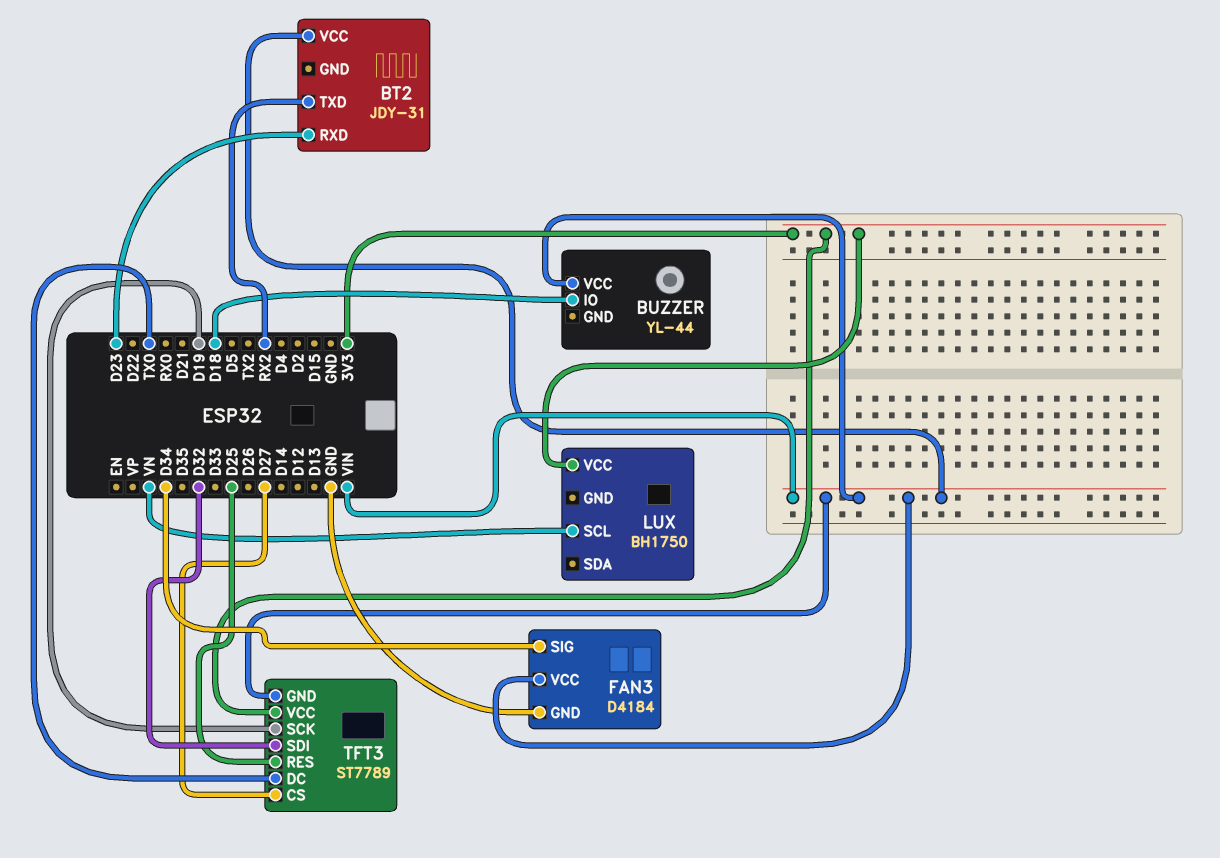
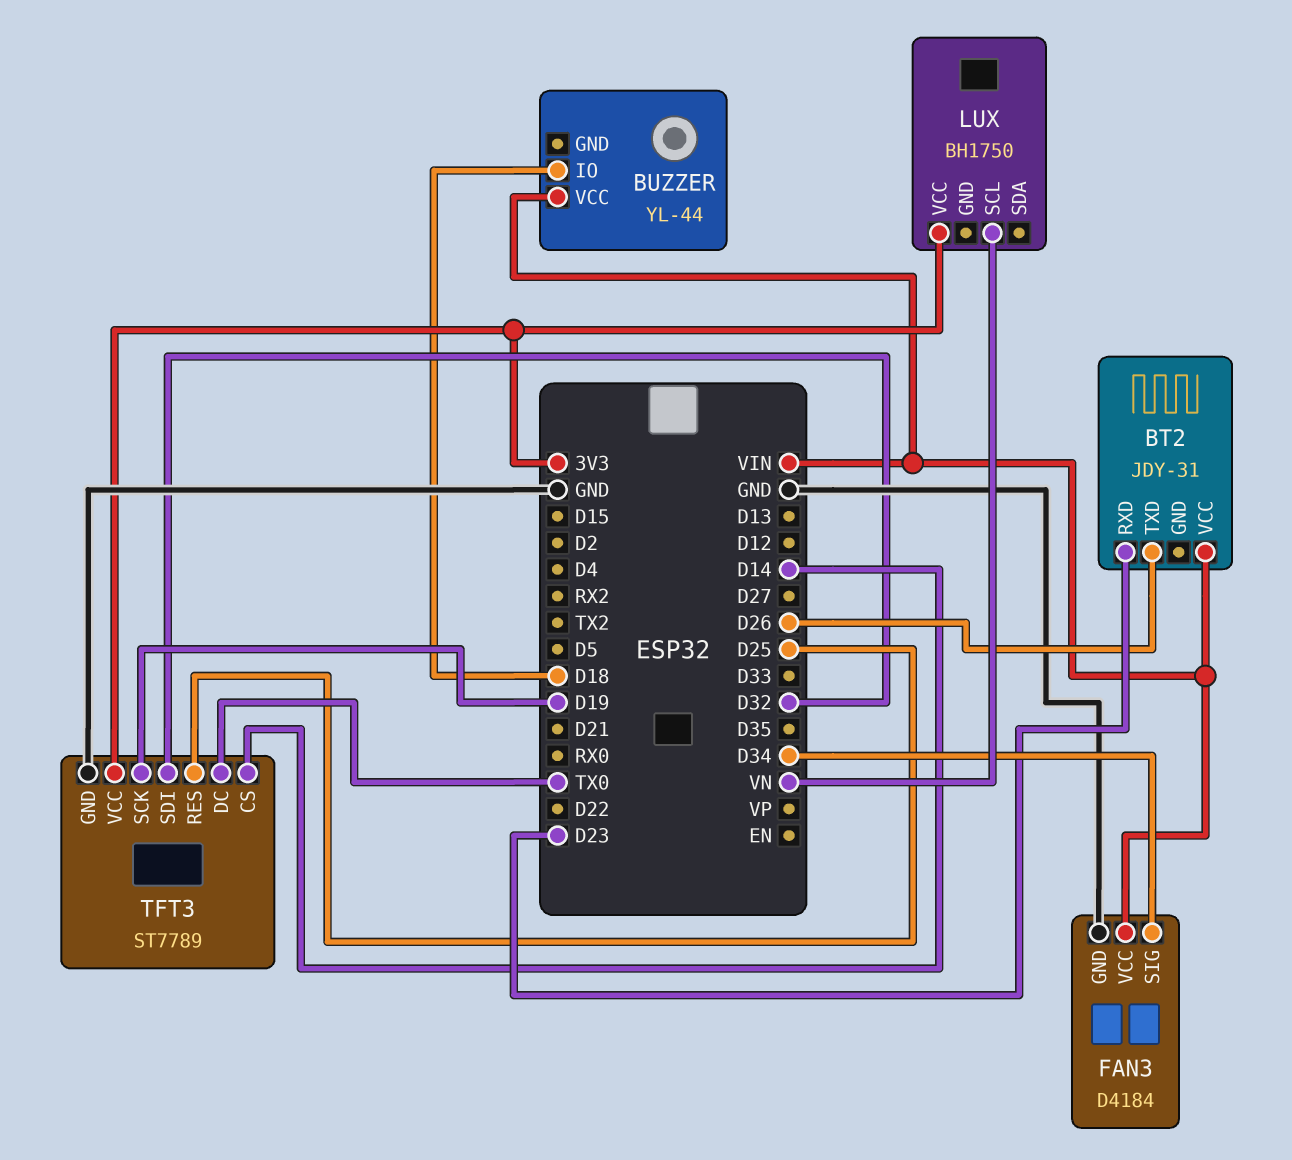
BT2 pin TXD: RX2 -> D26
TFT3 pin CS: D27 -> D14
TFT3 pin GND: VIN -> GND

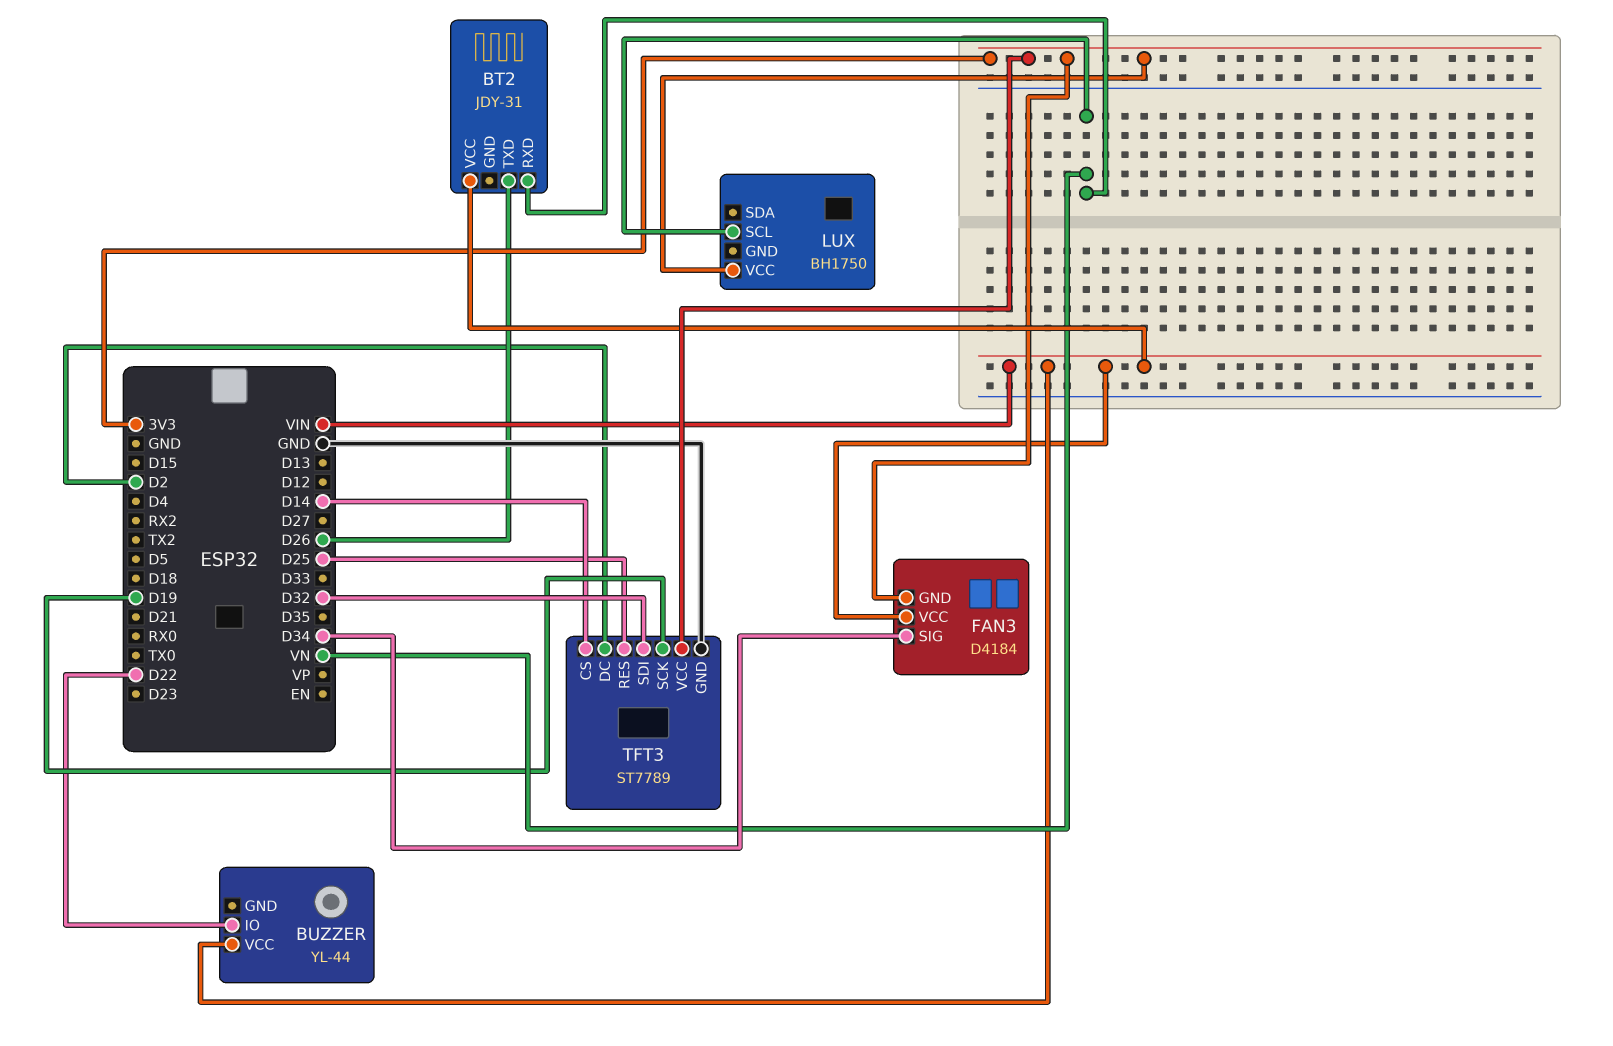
BT2 pin RXD: D23 -> VN
BUZZER pin IO: D18 -> D22
FAN3 pin GND: GND -> 3V3
TFT3 pin DC: TX0 -> D2

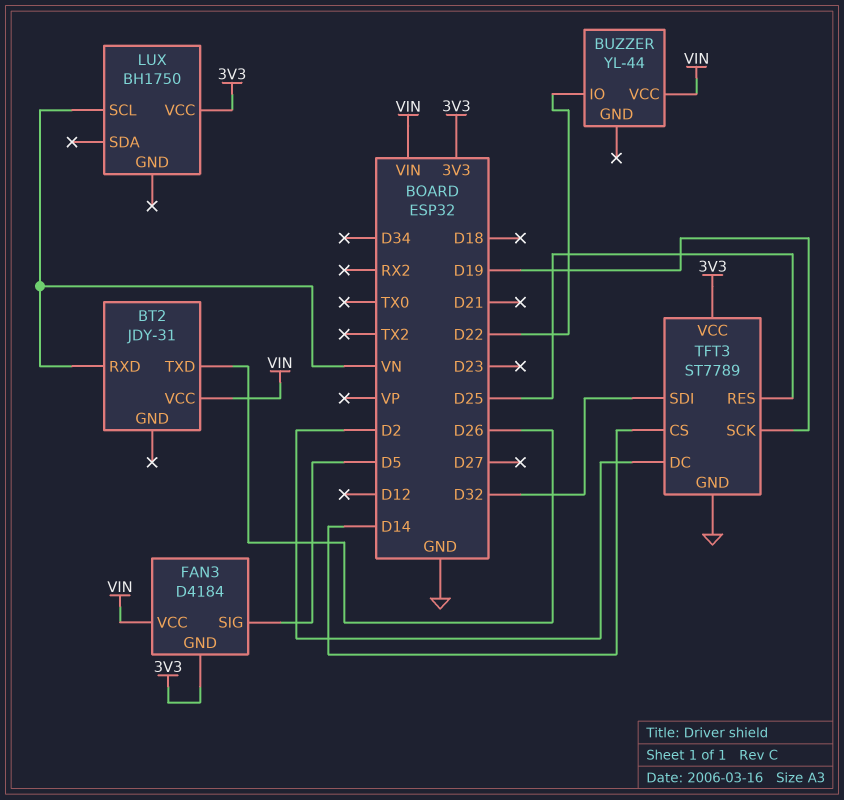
FAN3 pin SIG: D34 -> D5

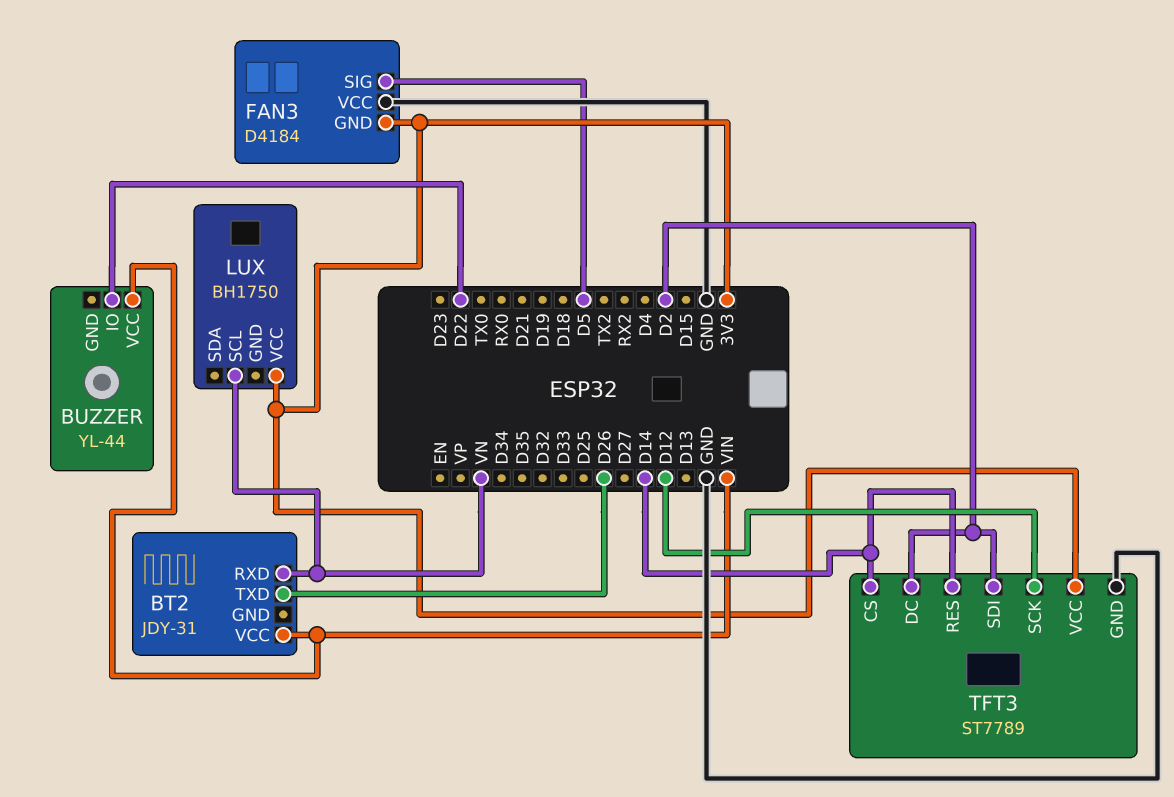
FAN3 pin VCC: VIN -> GND
TFT3 pin RES: D25 -> D14
TFT3 pin SCK: D19 -> D12
TFT3 pin SDI: D32 -> D2

